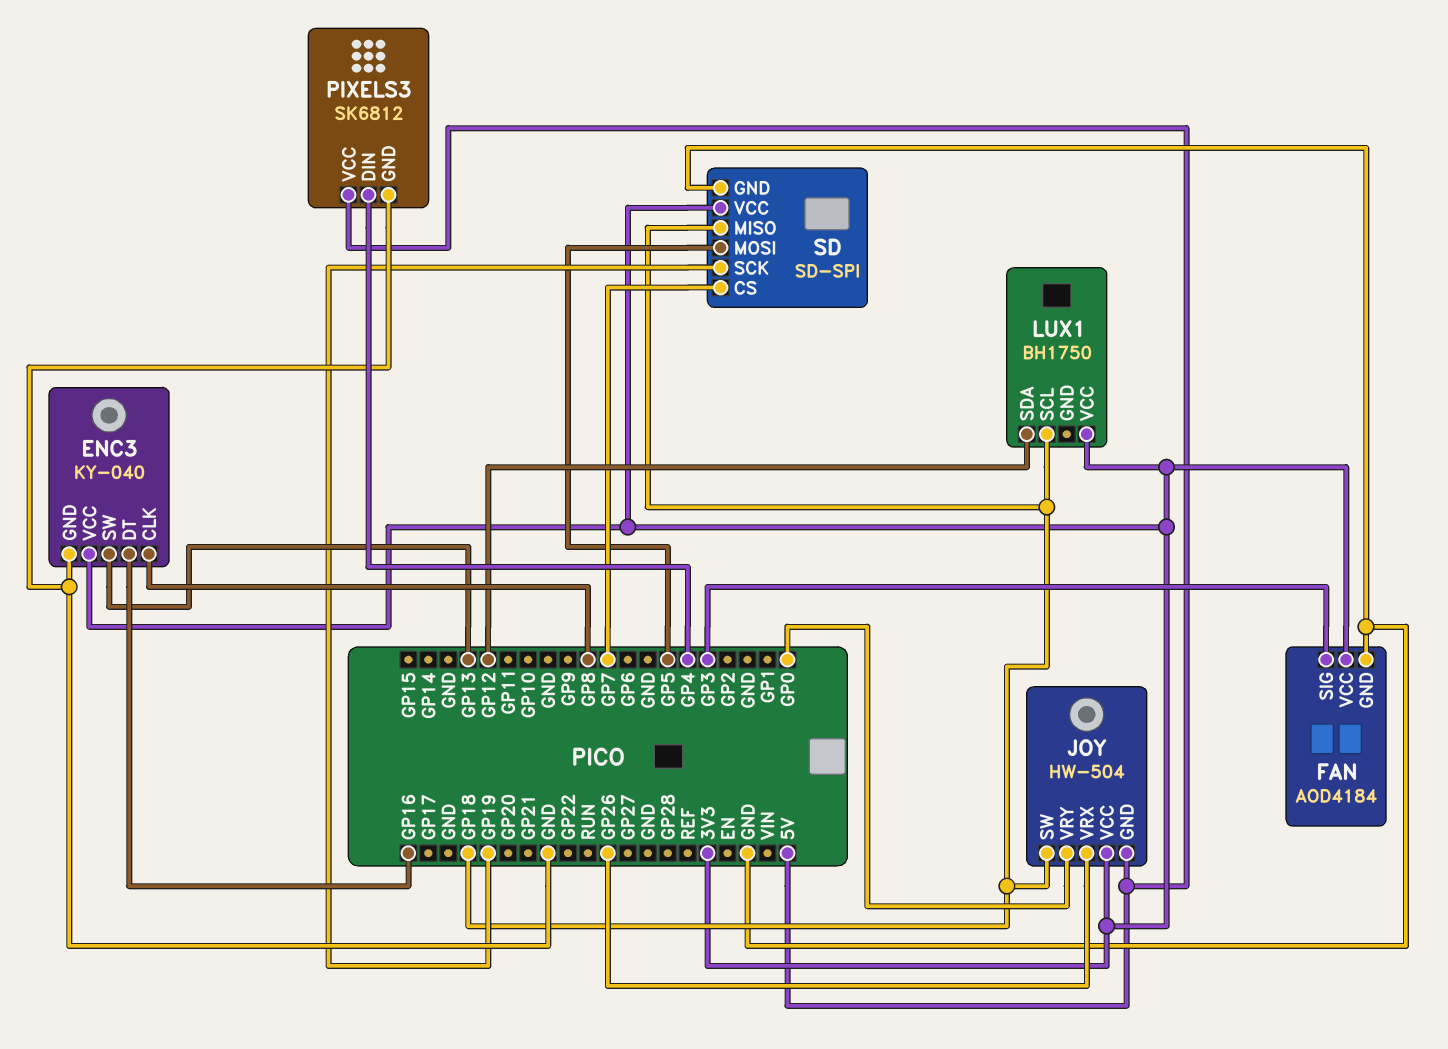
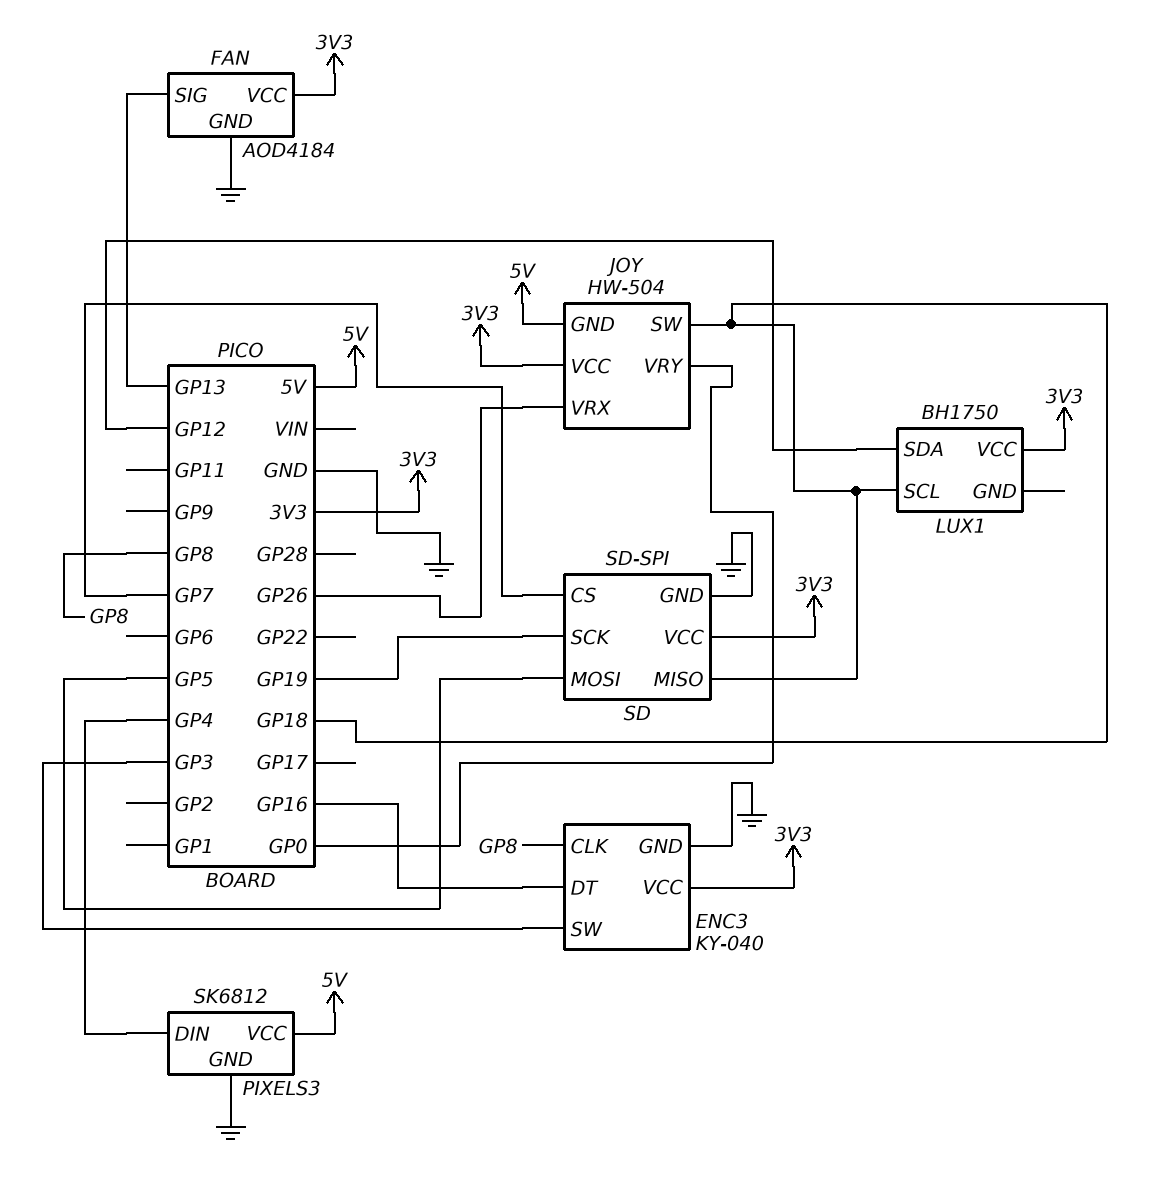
ENC3 pin SW: GP13 -> GP3
FAN pin SIG: GP3 -> GP13

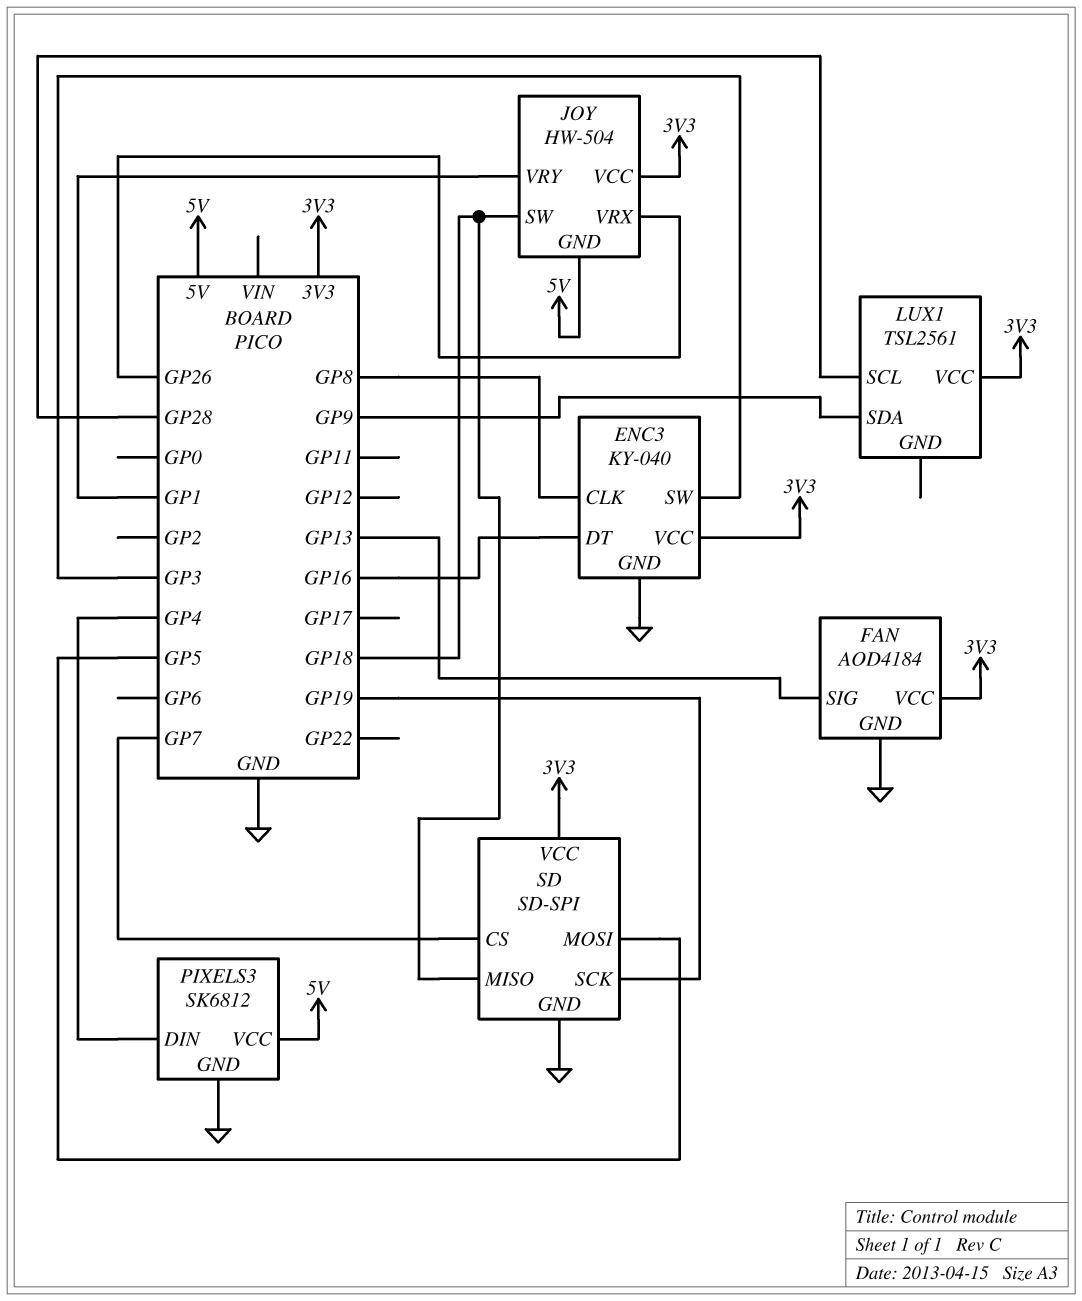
JOY pin VRY: GP0 -> GP1
LUX1: BH1750 -> TSL2561
LUX1 pin SCL: GP18 -> GP28
LUX1 pin SDA: GP12 -> GP9

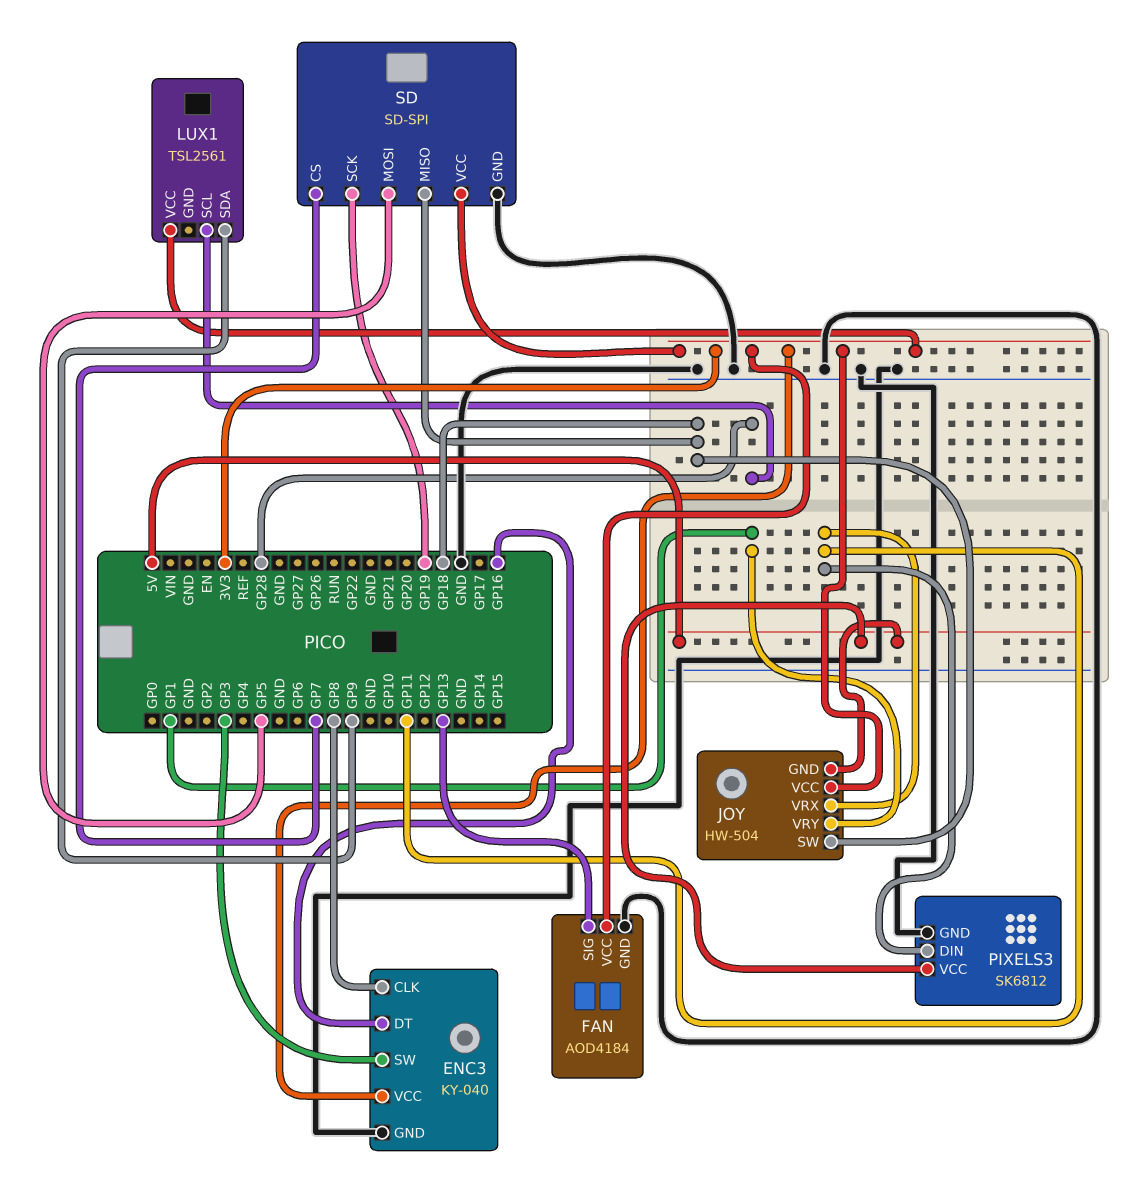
JOY pin VRX: GP26 -> GP11
PIXELS3 pin DIN: GP4 -> GP11

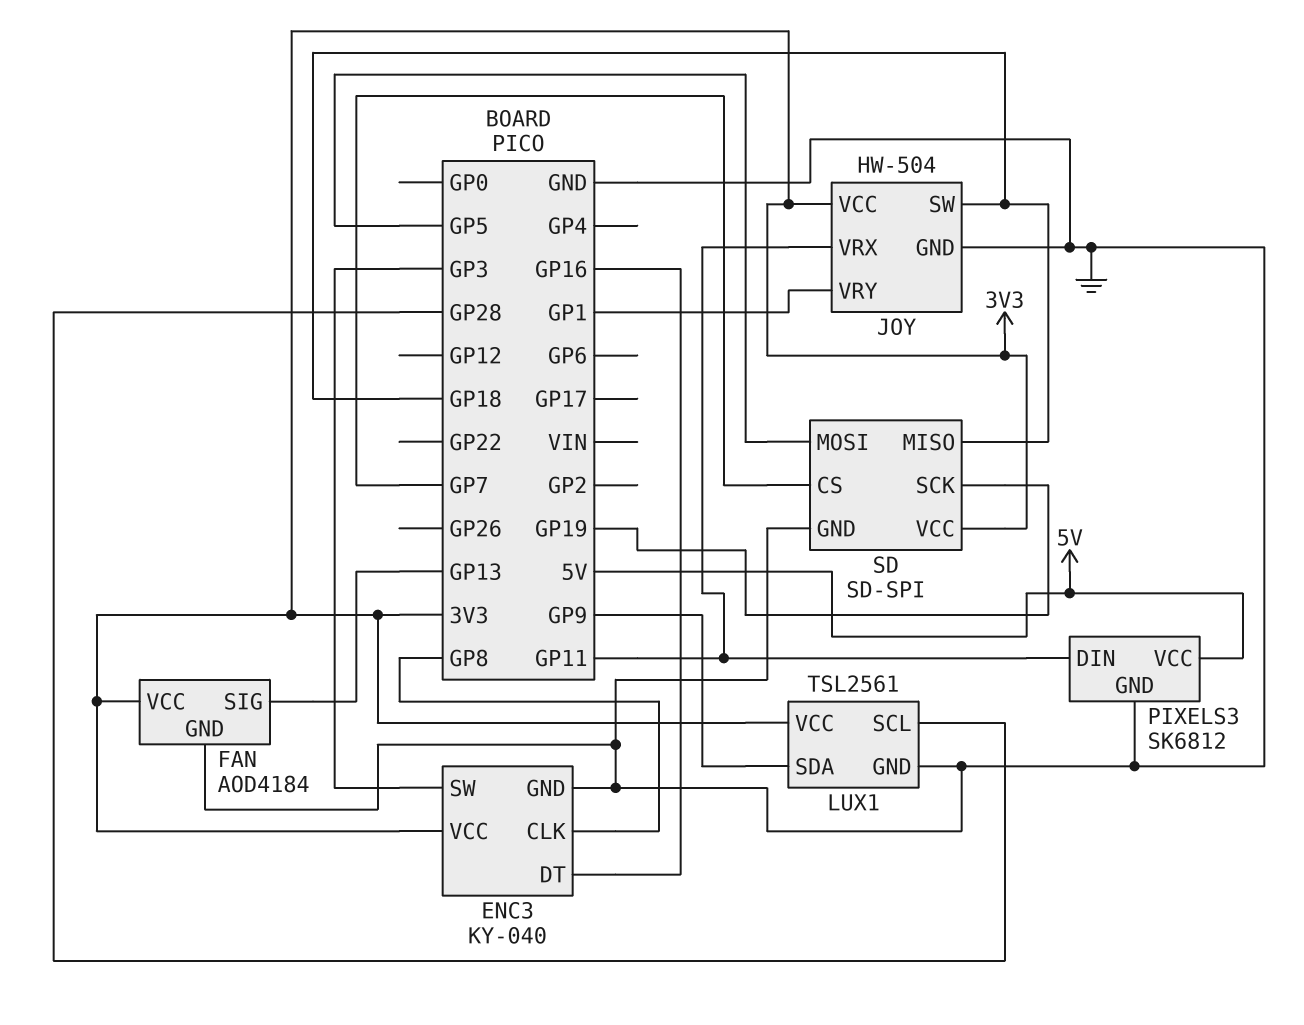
JOY pin GND: 5V -> GND
LUX1 pin GND: none -> GND

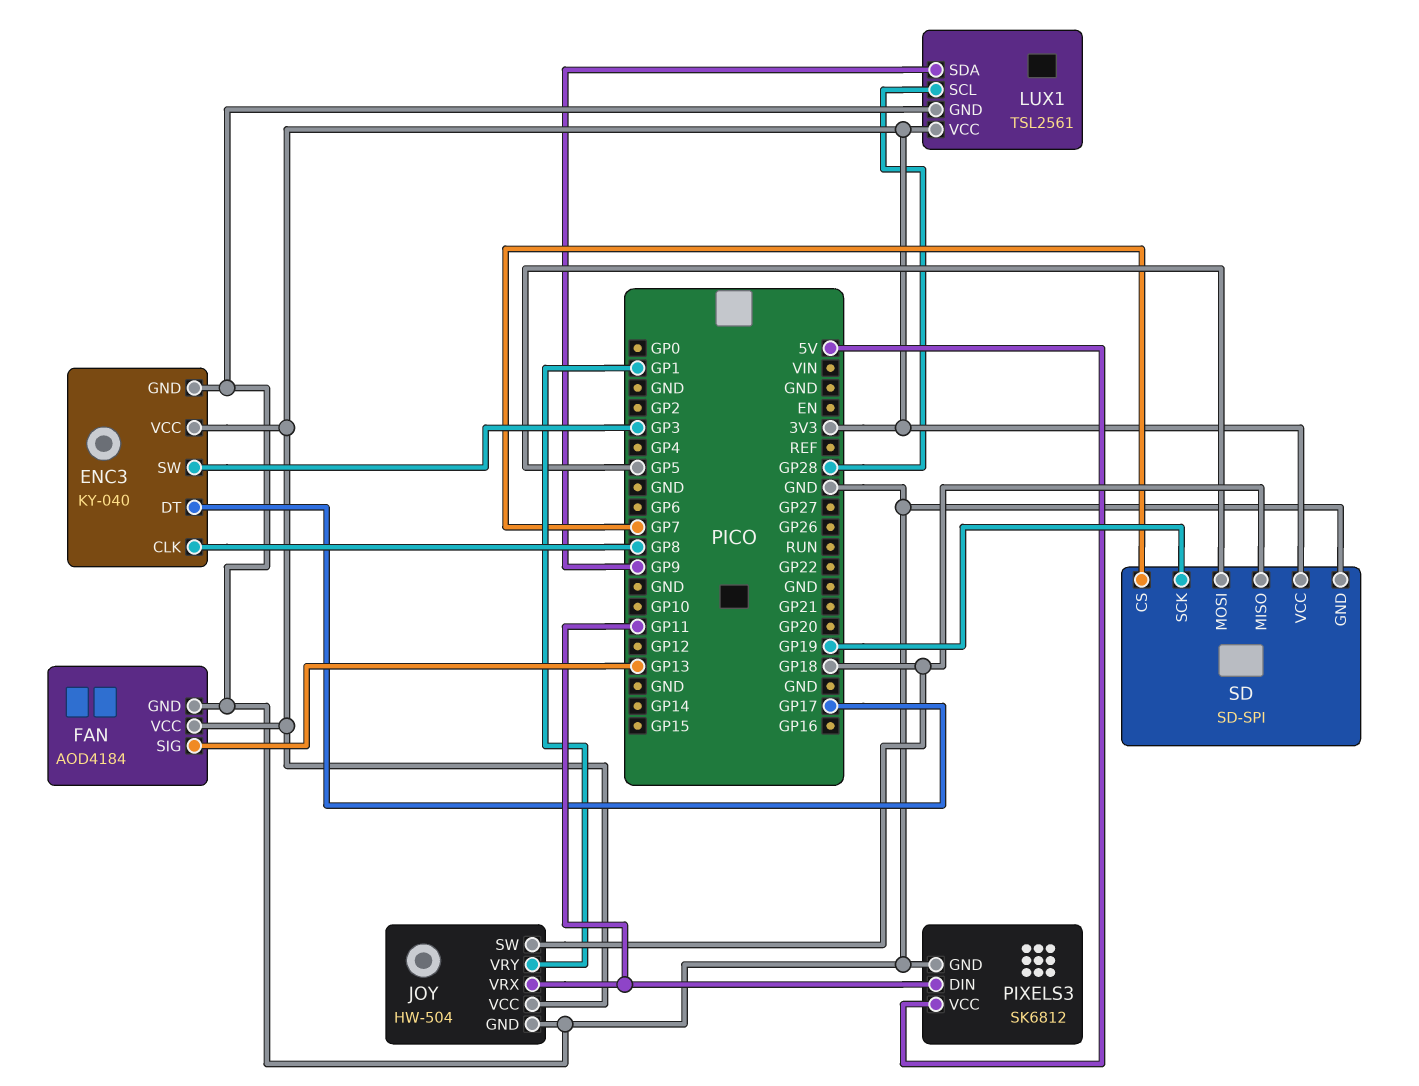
ENC3 pin DT: GP16 -> GP17

